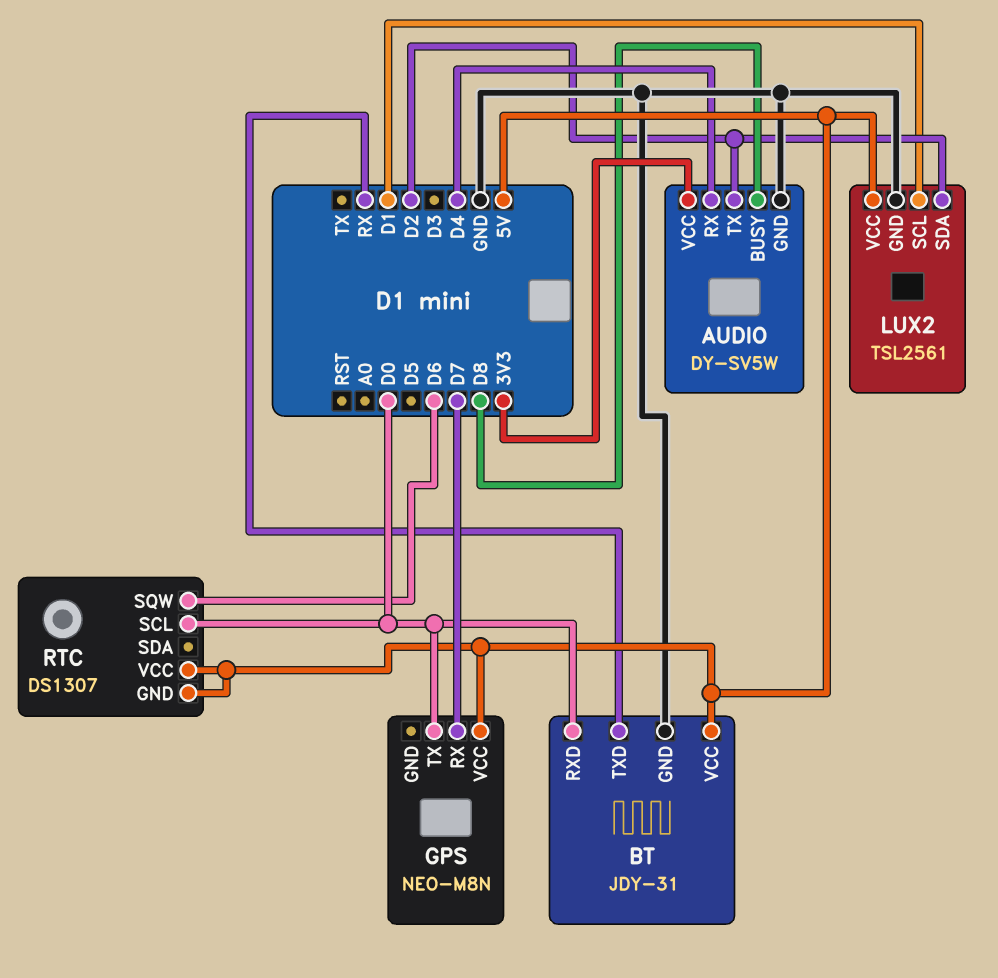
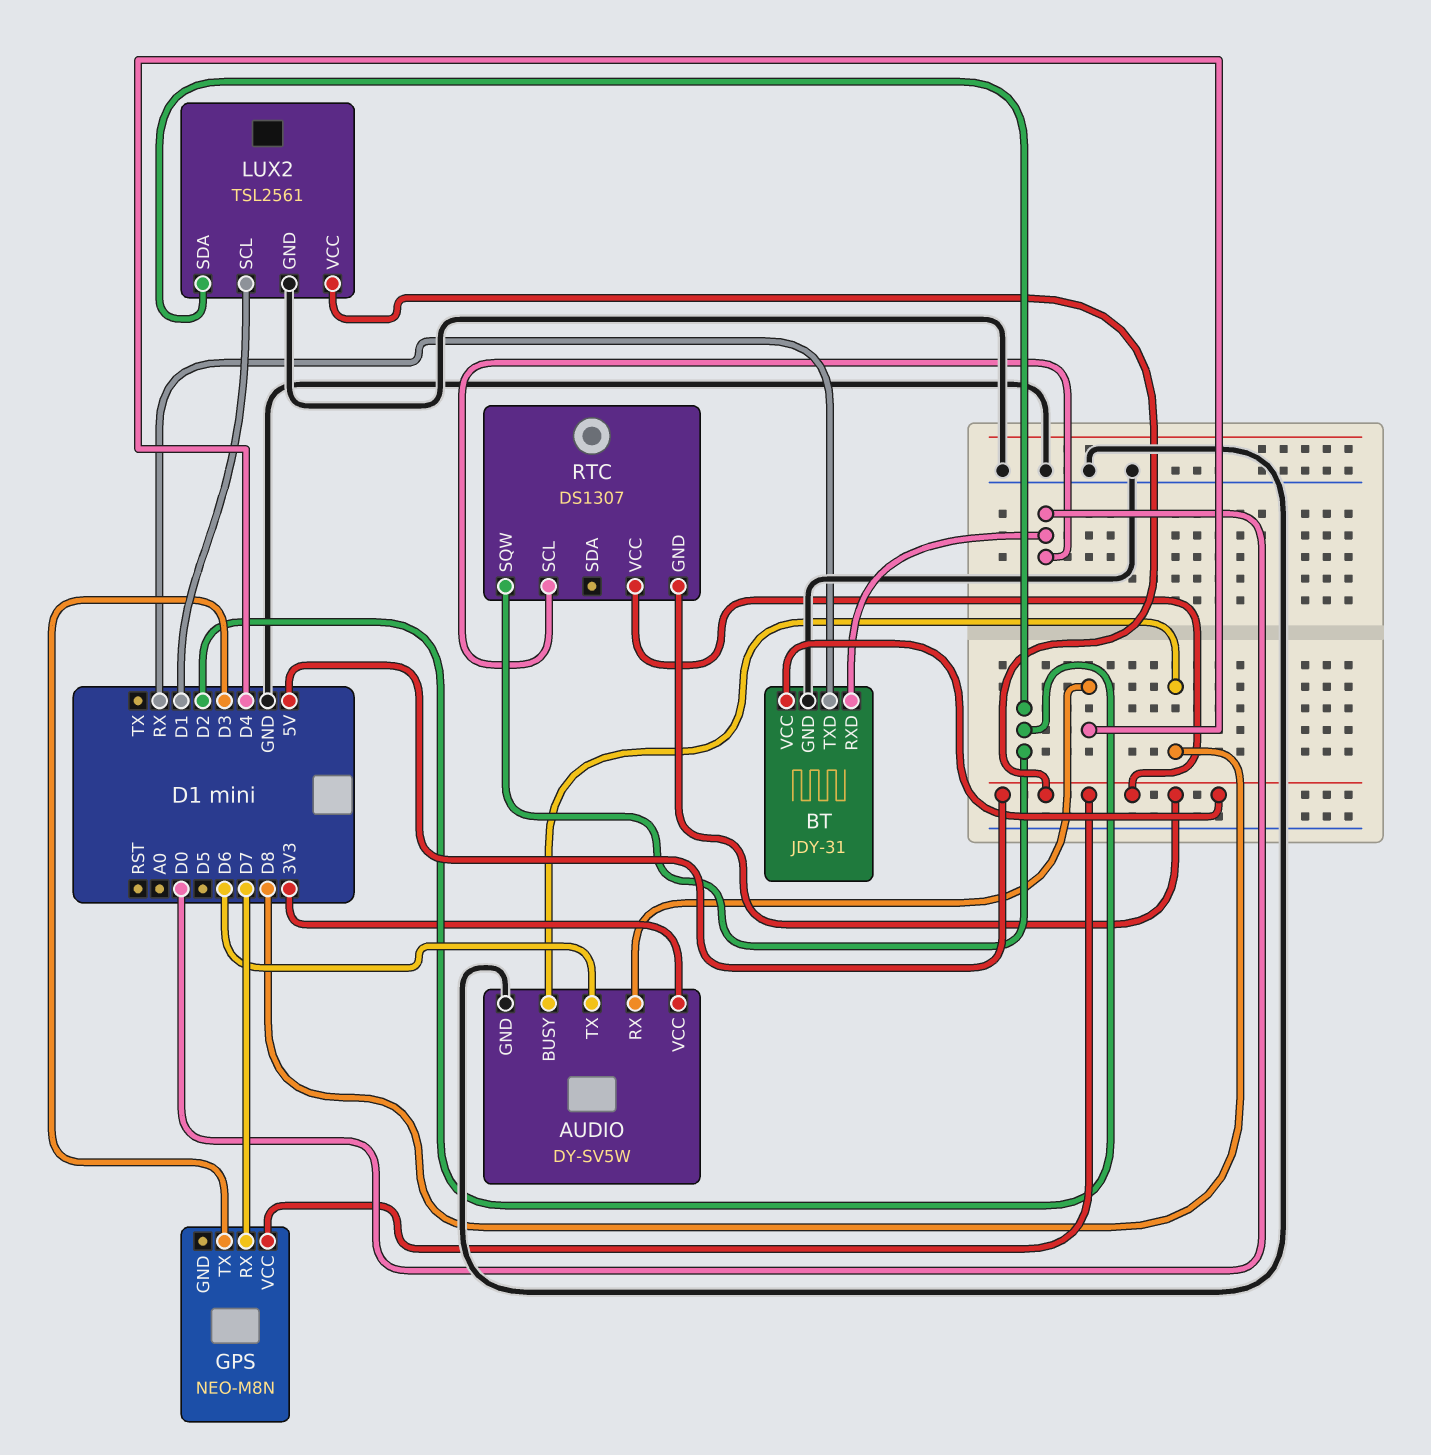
AUDIO pin TX: D2 -> D6
GPS pin TX: D0 -> D3
RTC pin SQW: D6 -> D2

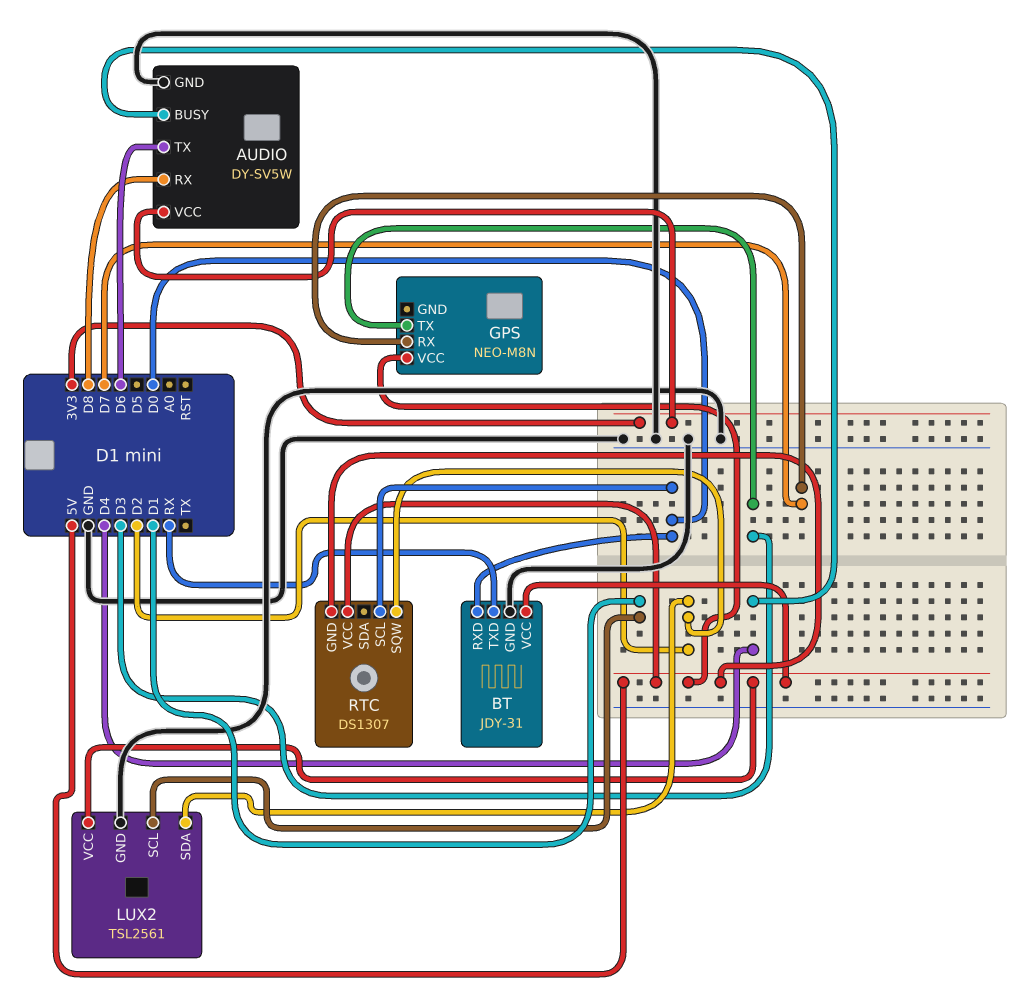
AUDIO pin BUSY: D8 -> D4
AUDIO pin RX: D4 -> D8

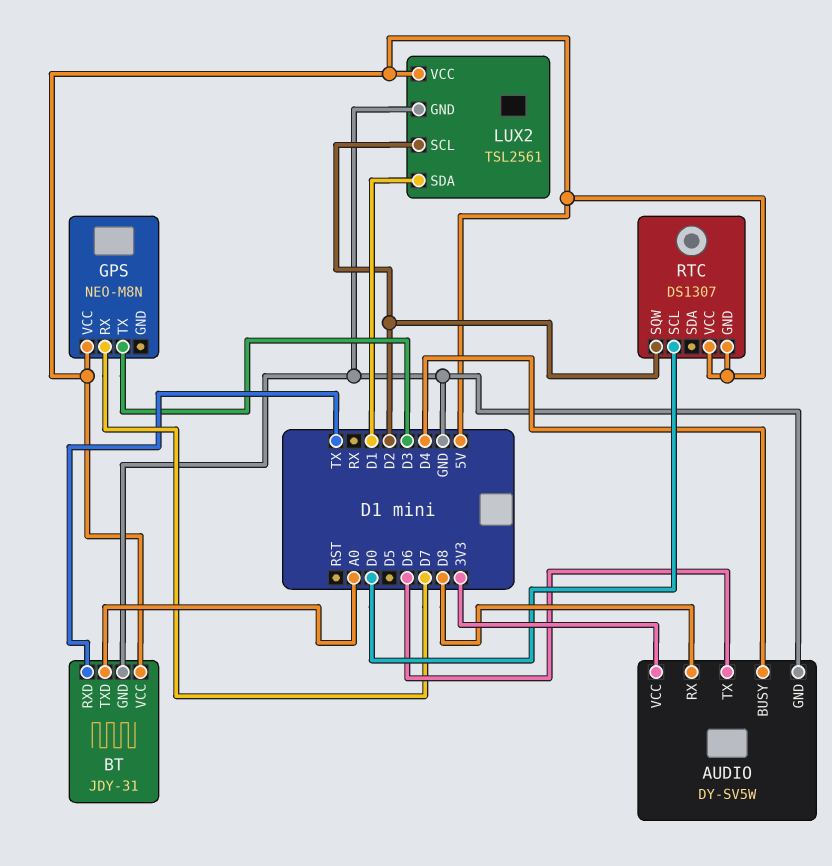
BT pin RXD: D0 -> TX
BT pin TXD: RX -> A0
LUX2 pin SCL: D1 -> D2
LUX2 pin SDA: D2 -> D1

